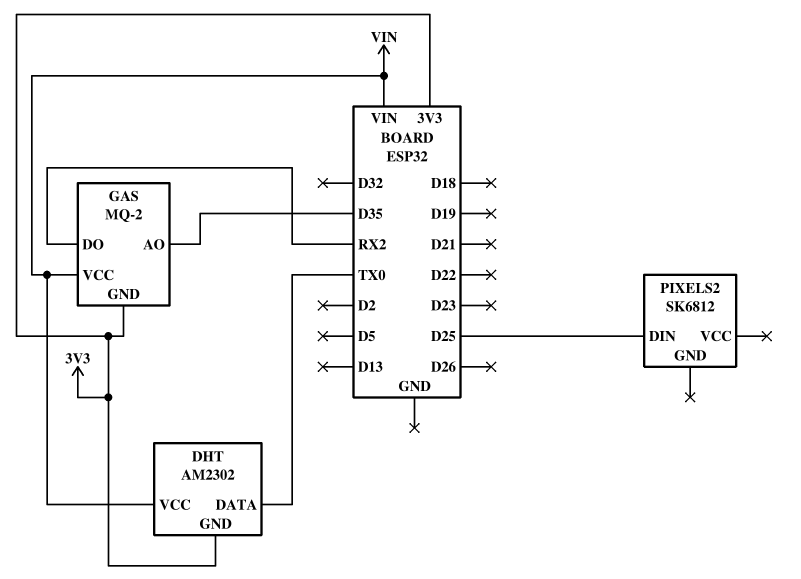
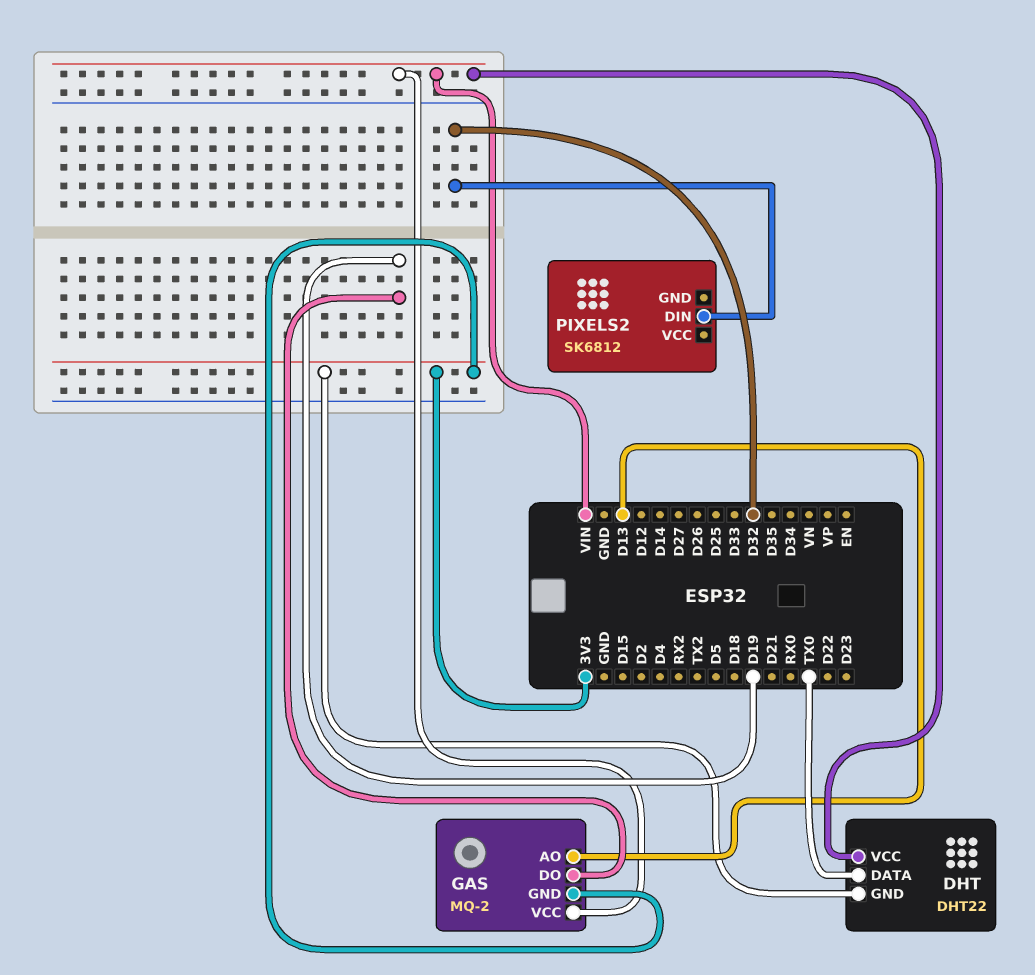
DHT: AM2302 -> DHT22
GAS pin AO: D35 -> D13
GAS pin DO: RX2 -> D19
PIXELS2 pin DIN: D25 -> D32

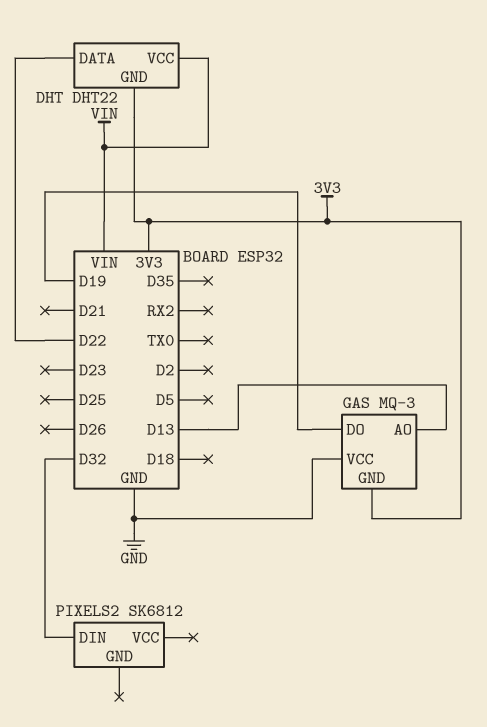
DHT pin DATA: TX0 -> D22
GAS: MQ-2 -> MQ-3
GAS pin VCC: VIN -> GND

